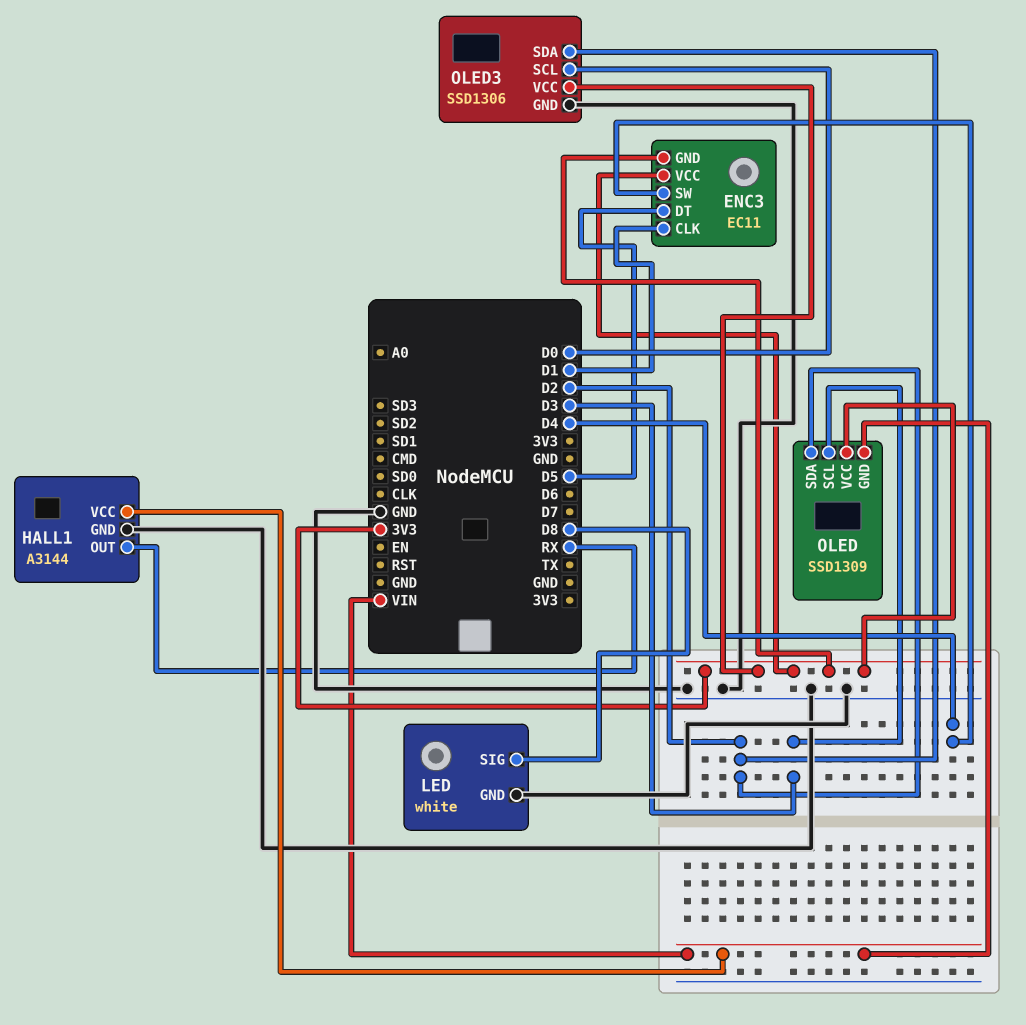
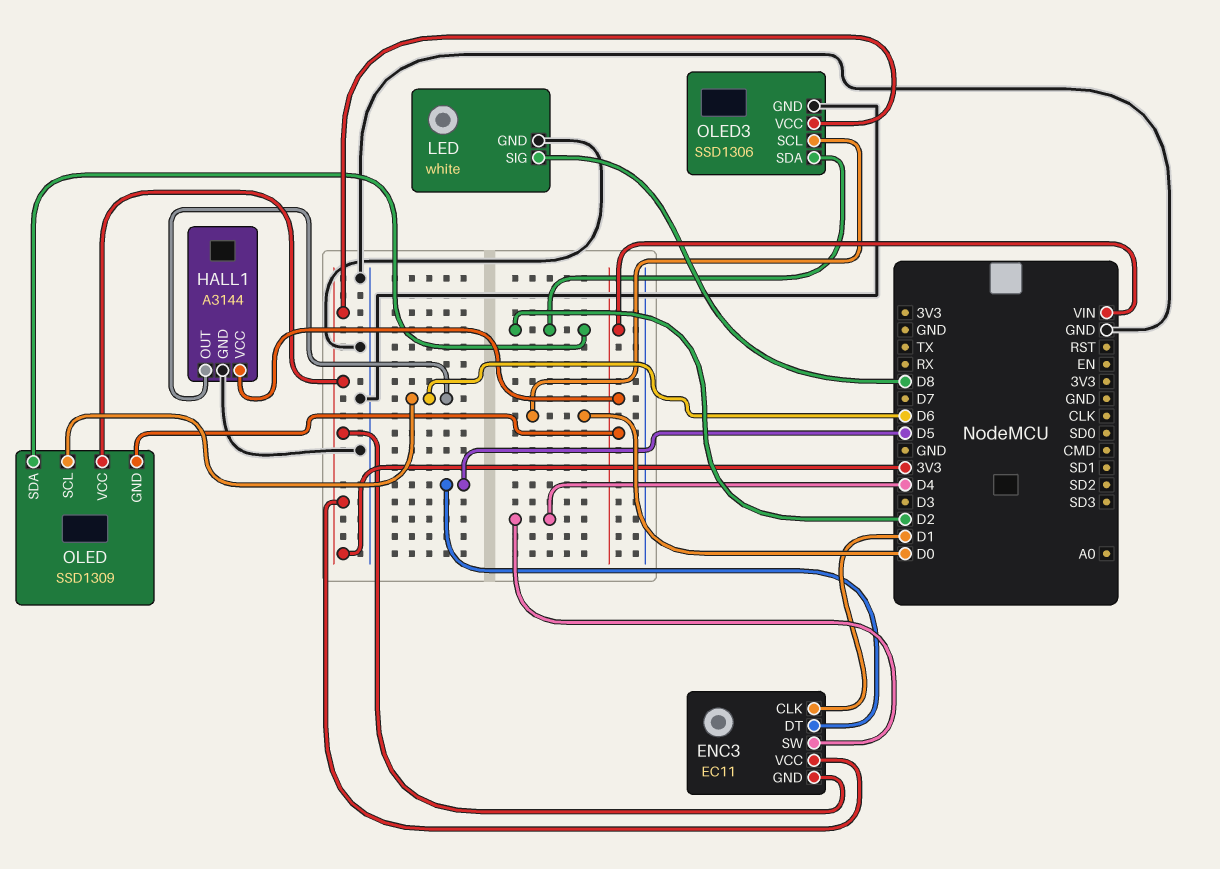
HALL1 pin OUT: RX -> D6
OLED pin SCL: D3 -> D6

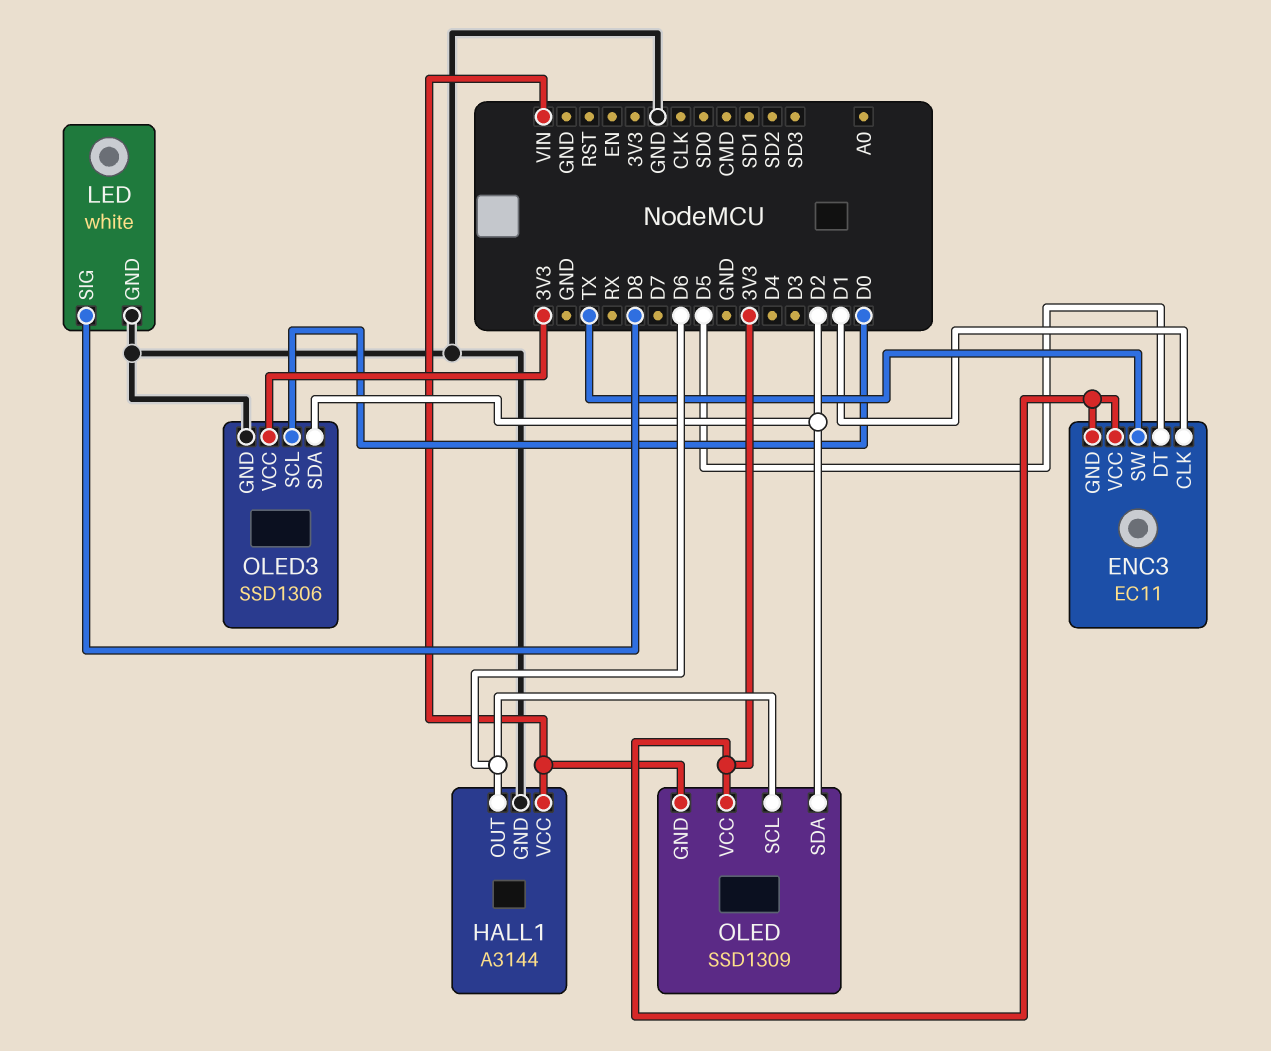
ENC3 pin SW: D4 -> TX

